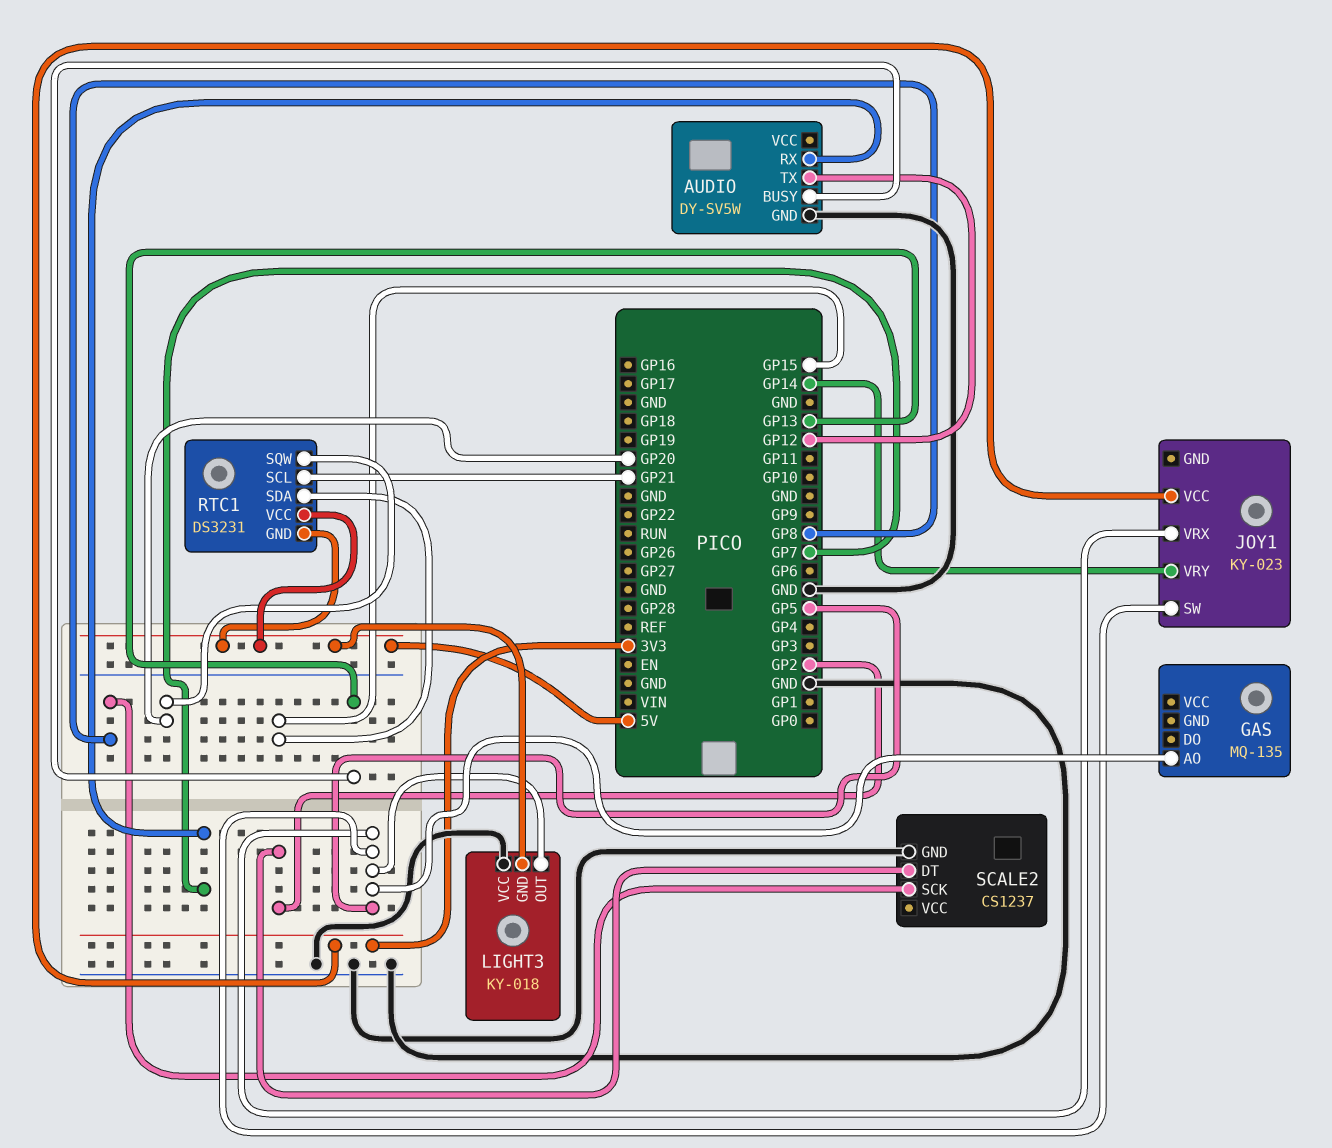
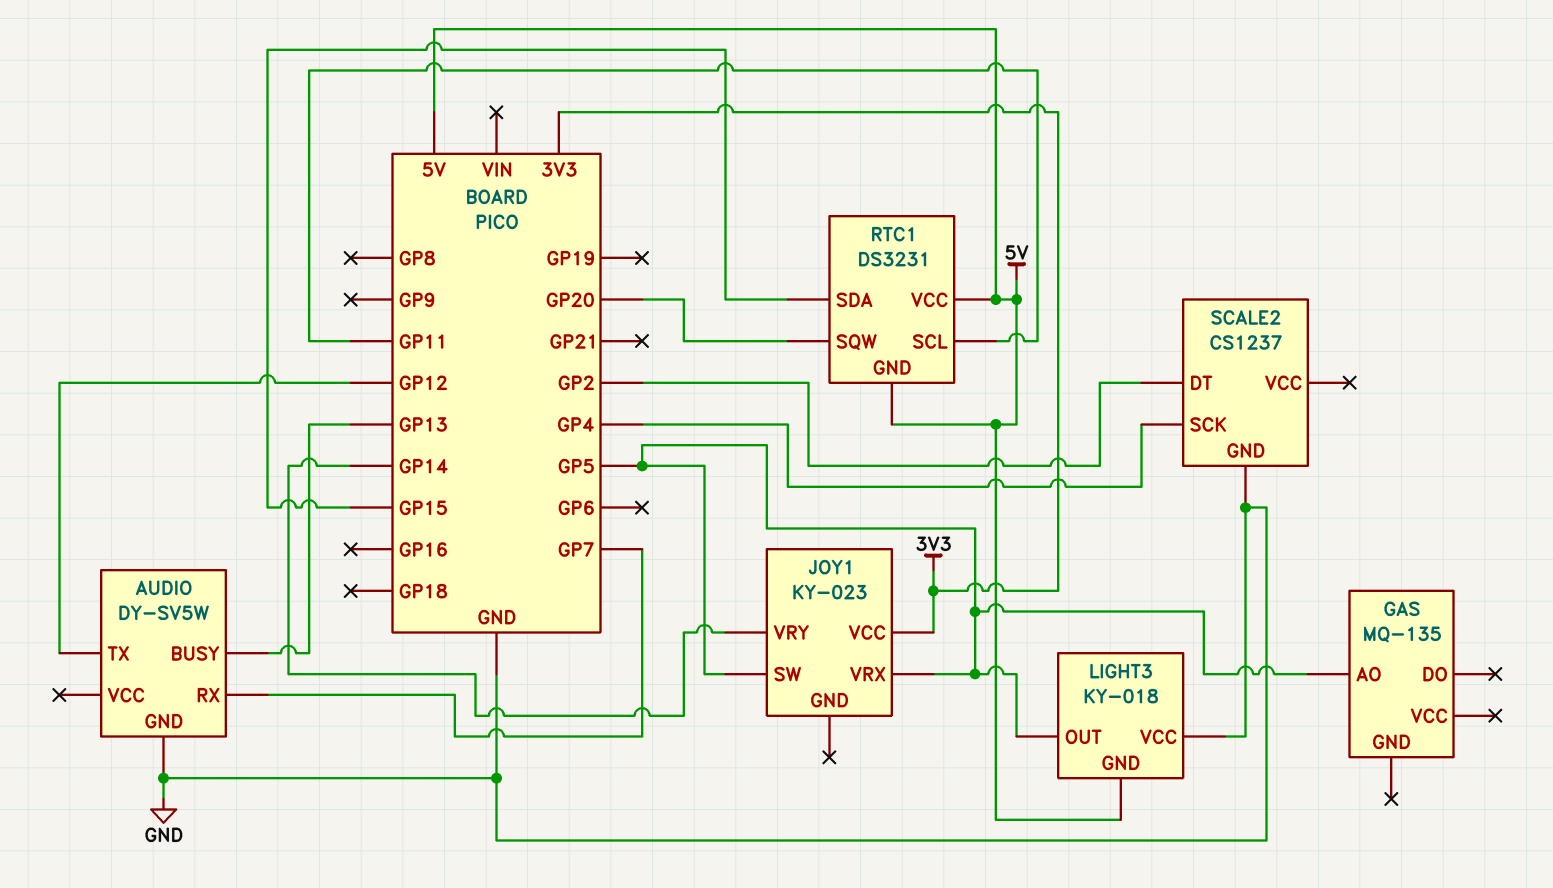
RTC1 pin SCL: GP21 -> GP11
SCALE2 pin SCK: GP8 -> GP4

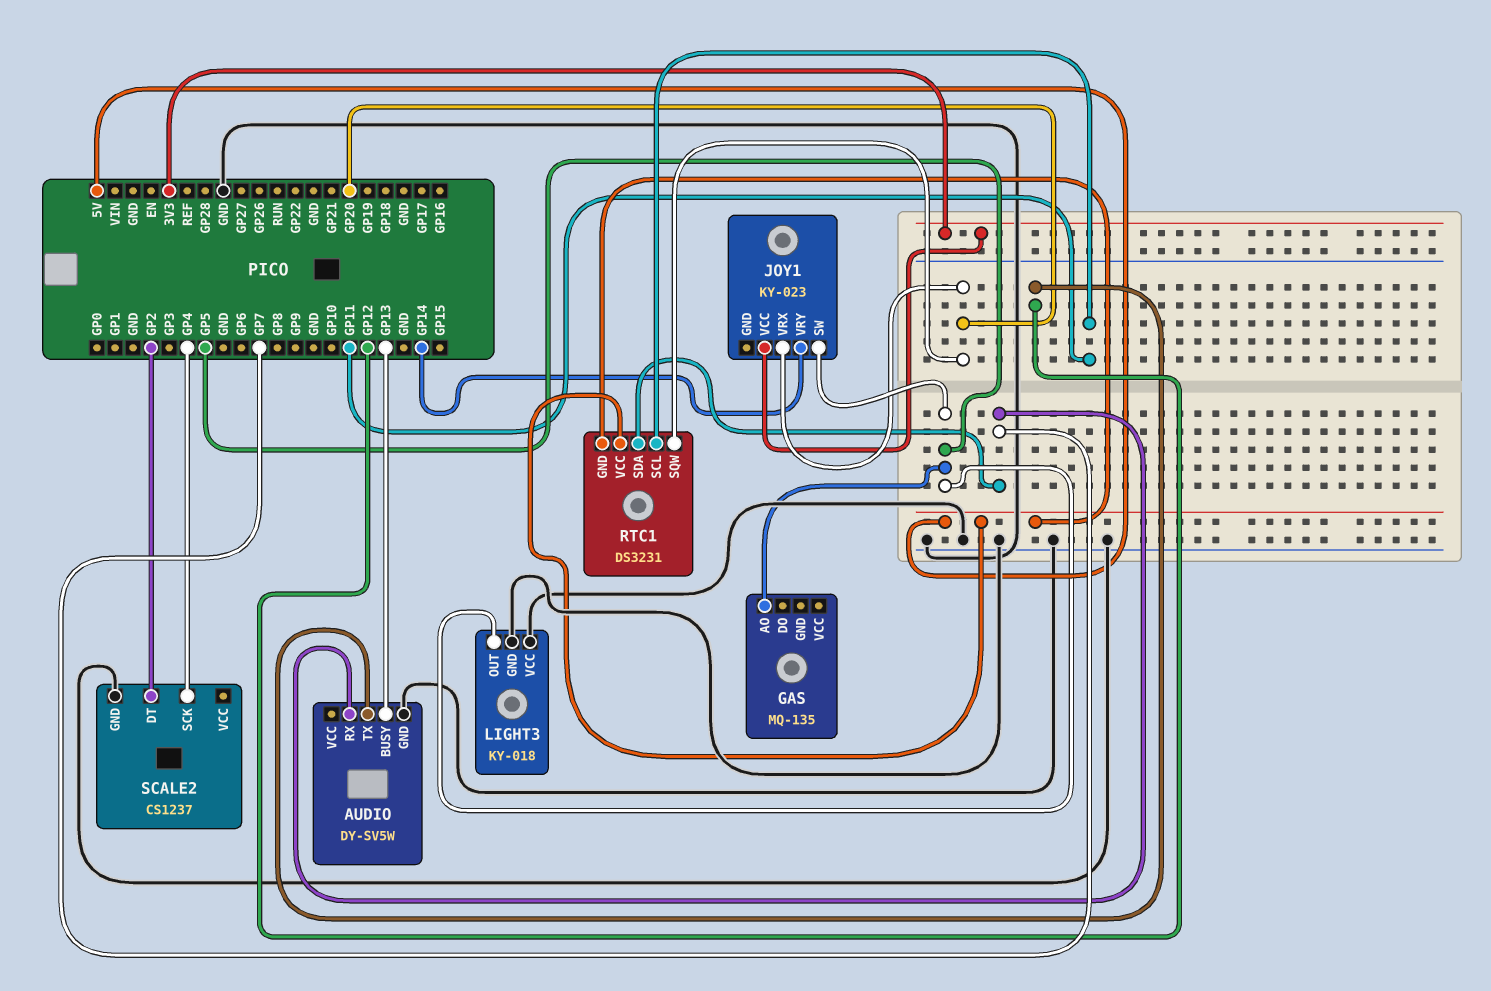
JOY1 pin VRX: GP5 -> GP20
LIGHT3 pin GND: 5V -> GND
RTC1 pin SDA: GP15 -> GP7

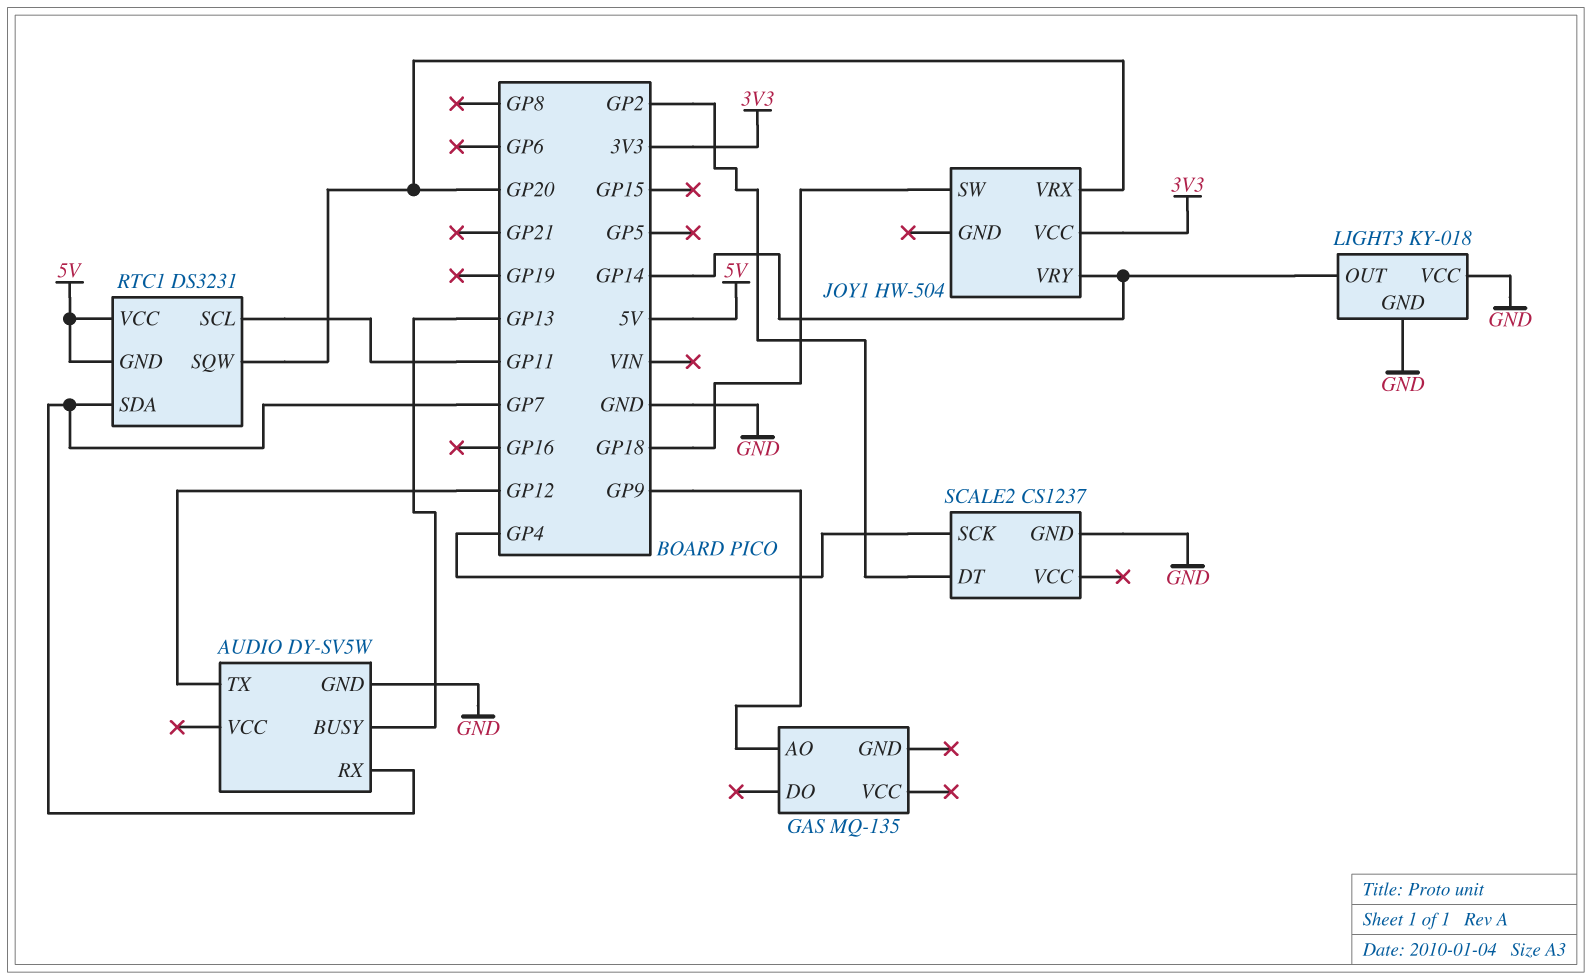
GAS pin AO: GP5 -> GP9
JOY1: KY-023 -> HW-504
JOY1 pin SW: GP5 -> GP18
LIGHT3 pin OUT: GP5 -> GP14

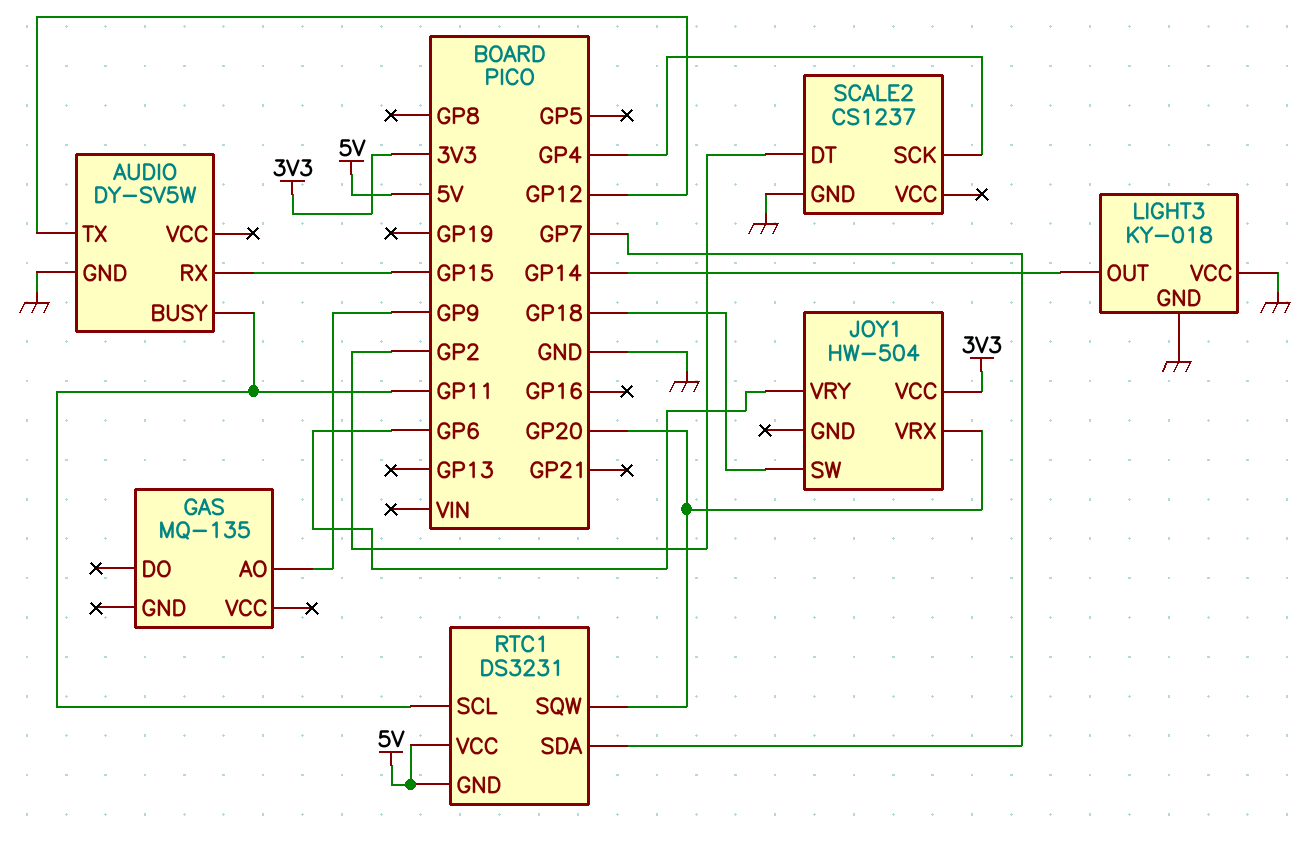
AUDIO pin BUSY: GP13 -> GP11
AUDIO pin RX: GP7 -> GP15
JOY1 pin VRY: GP14 -> GP6

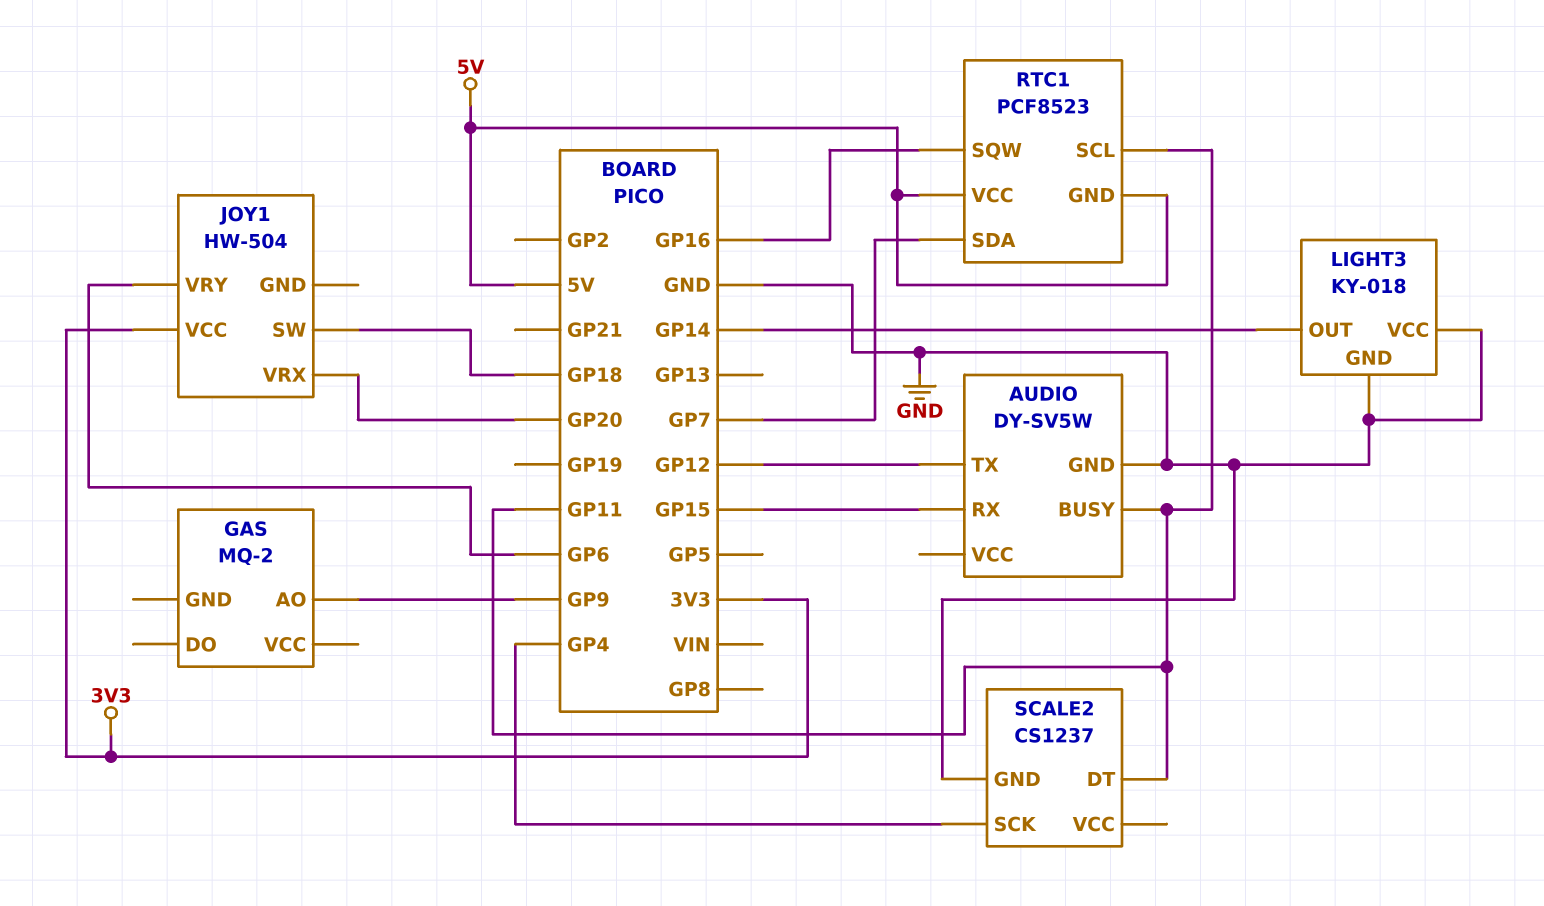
GAS: MQ-135 -> MQ-2
RTC1: DS3231 -> PCF8523
RTC1 pin SQW: GP20 -> GP16
SCALE2 pin DT: GP2 -> GP11

